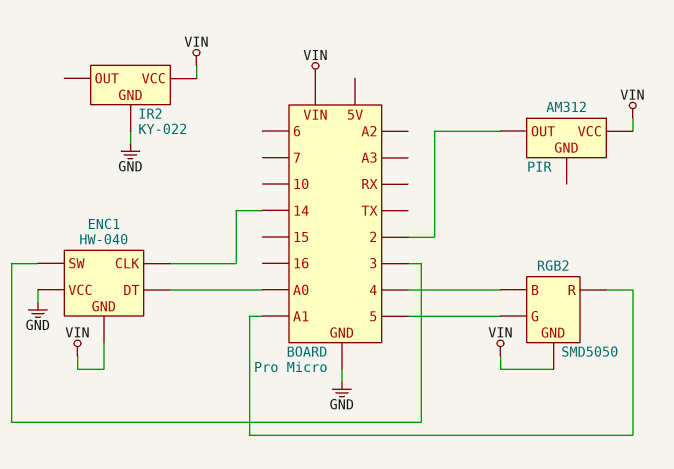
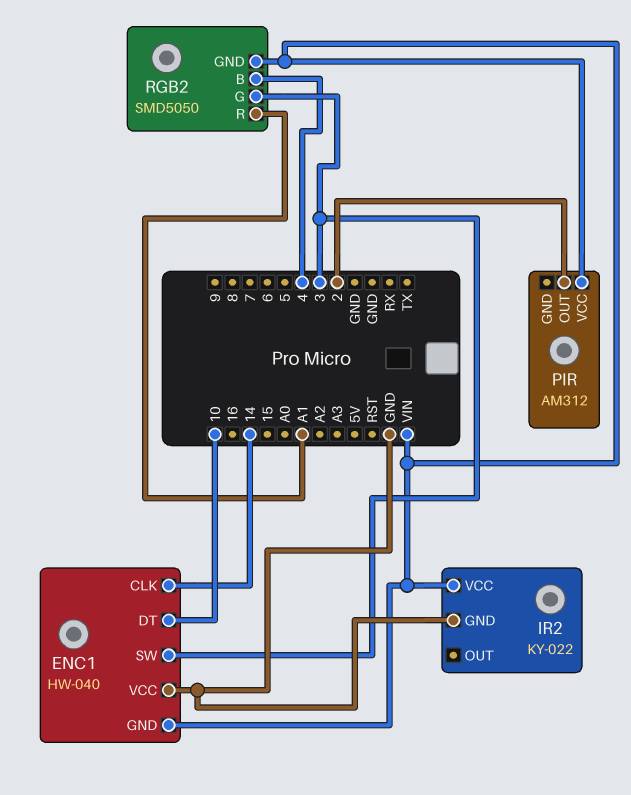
ENC1 pin DT: A0 -> 10
RGB2 pin G: 5 -> 3

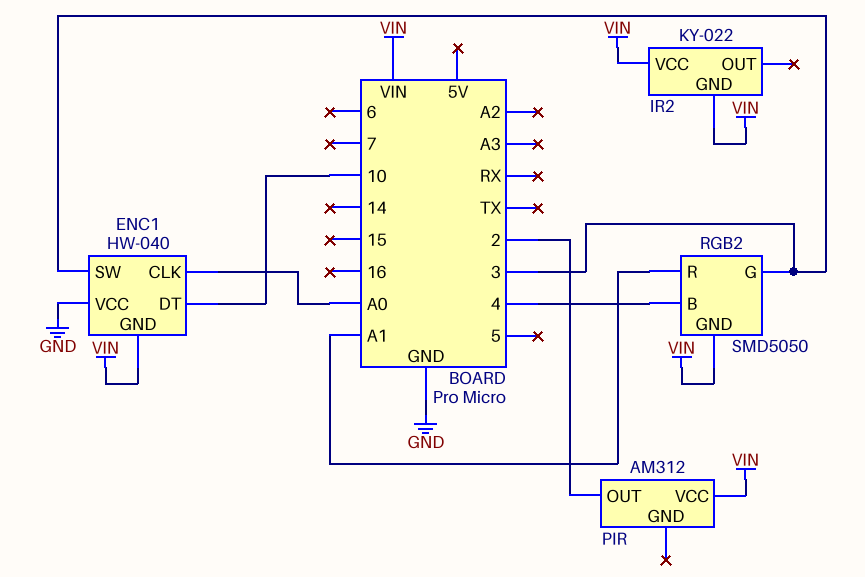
ENC1 pin CLK: 14 -> A0
IR2 pin GND: GND -> VIN

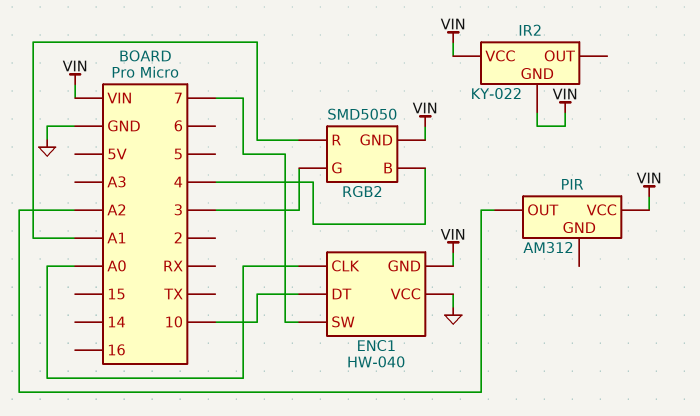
ENC1 pin SW: 3 -> 7
PIR pin OUT: 2 -> A2

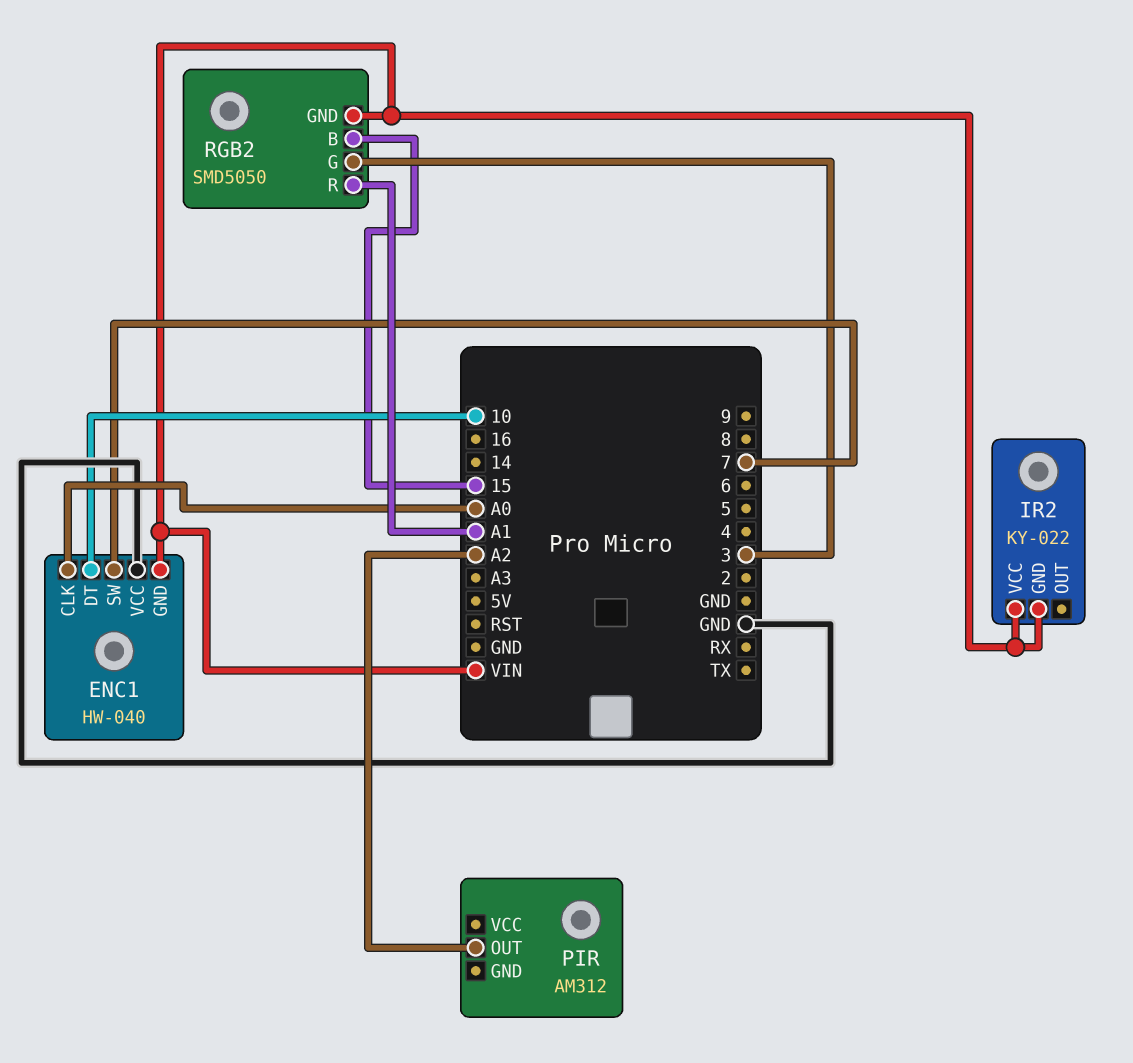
PIR pin VCC: VIN -> none
RGB2 pin B: 4 -> 15

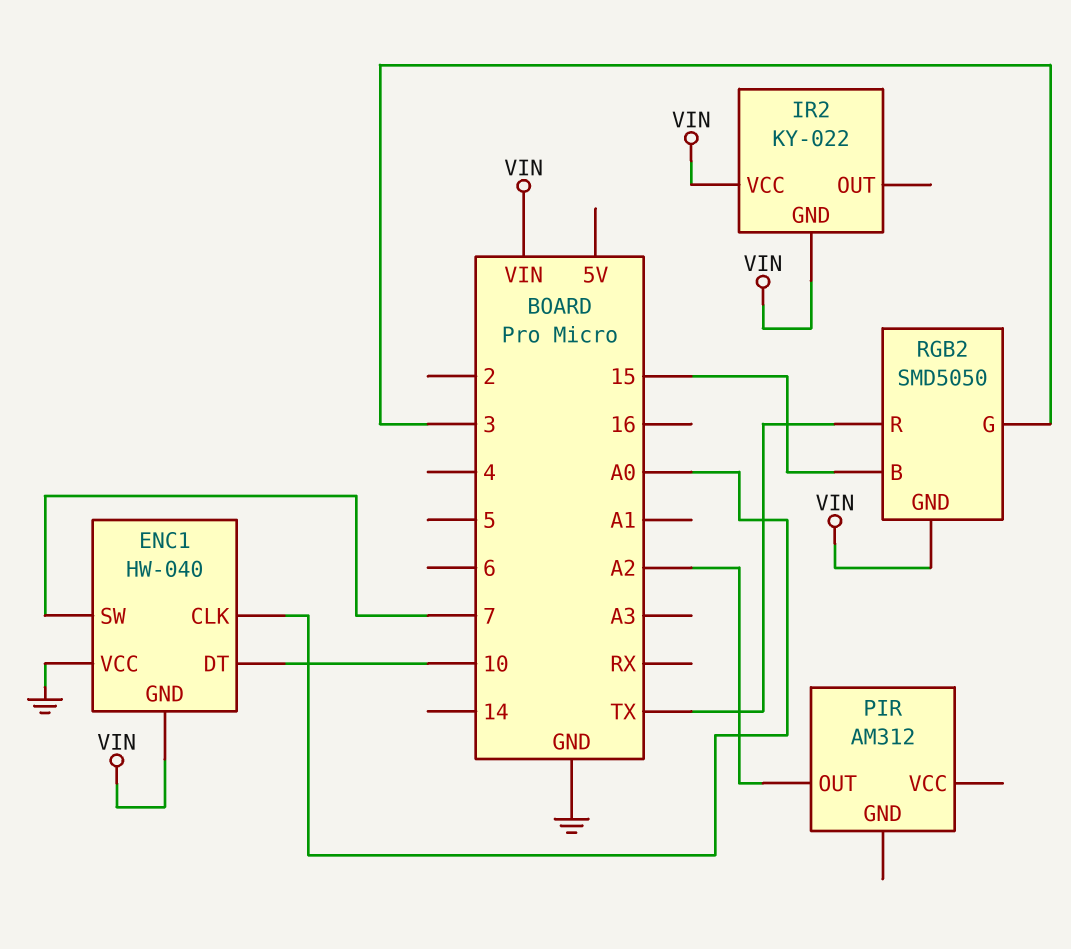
RGB2 pin R: A1 -> TX

